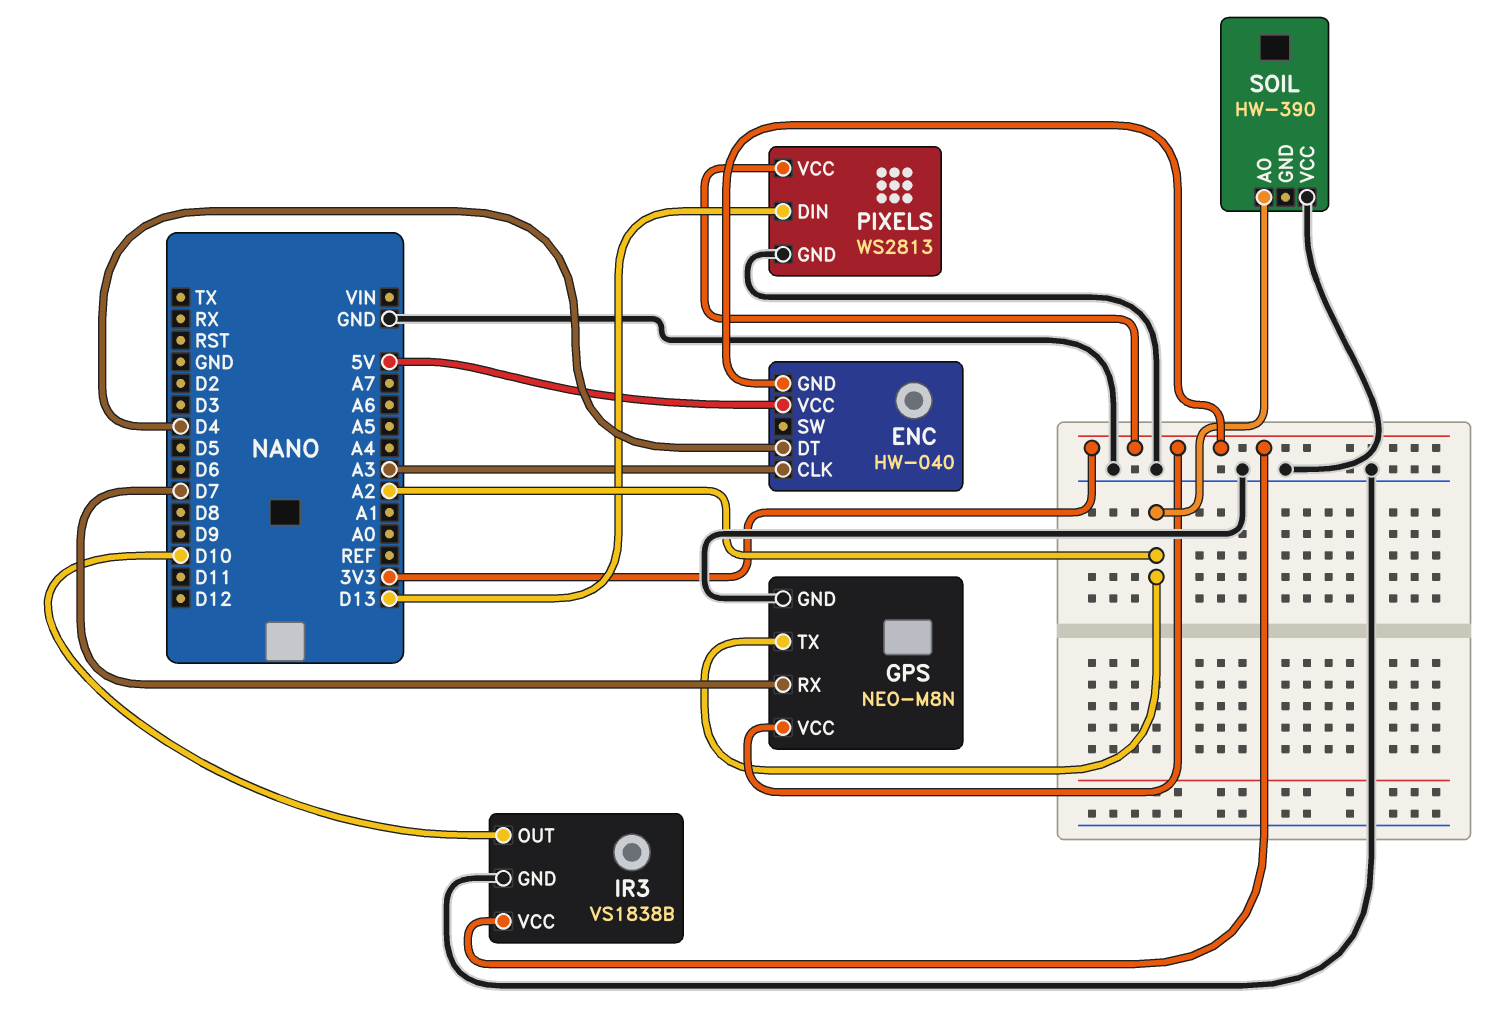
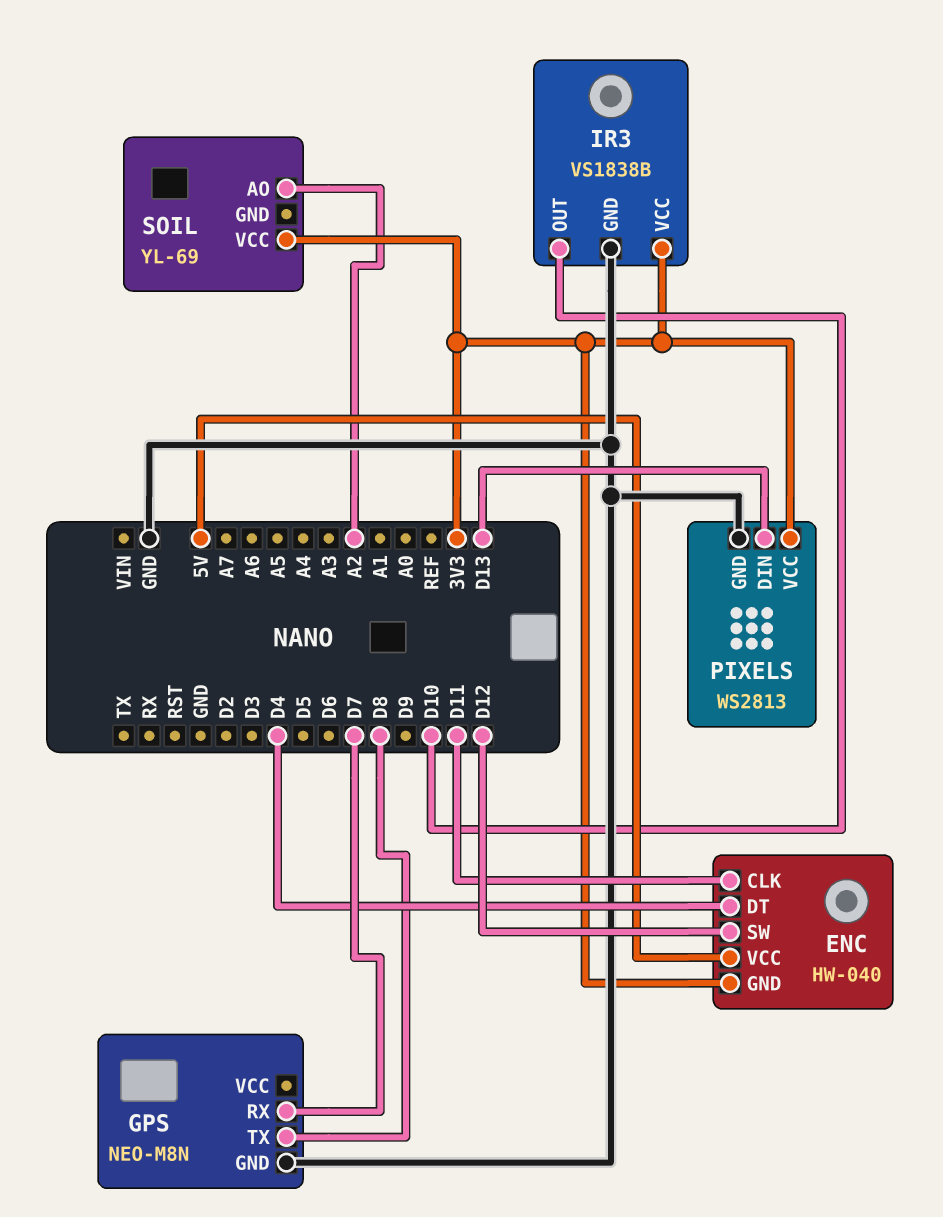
ENC pin CLK: A3 -> D11
ENC pin SW: none -> D12
GPS pin TX: A2 -> D8
GPS pin VCC: 3V3 -> none
SOIL: HW-390 -> YL-69
SOIL pin VCC: GND -> 3V3

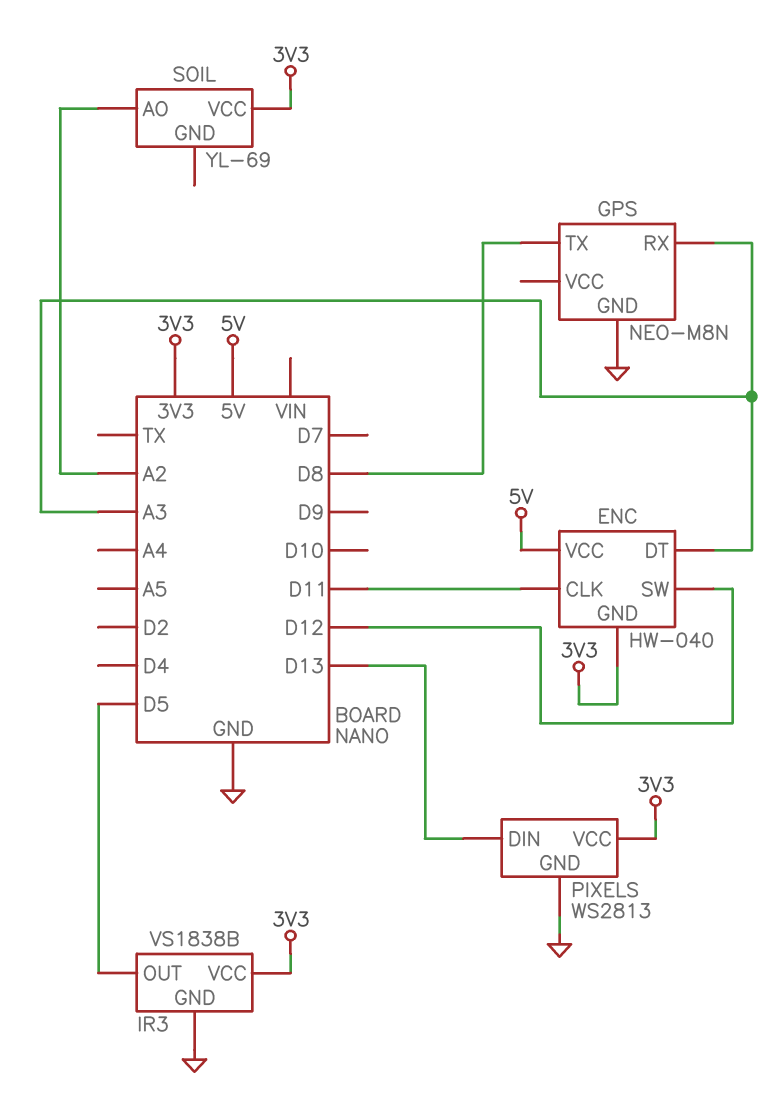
ENC pin DT: D4 -> A3
GPS pin RX: D7 -> A3
IR3 pin OUT: D10 -> D5

